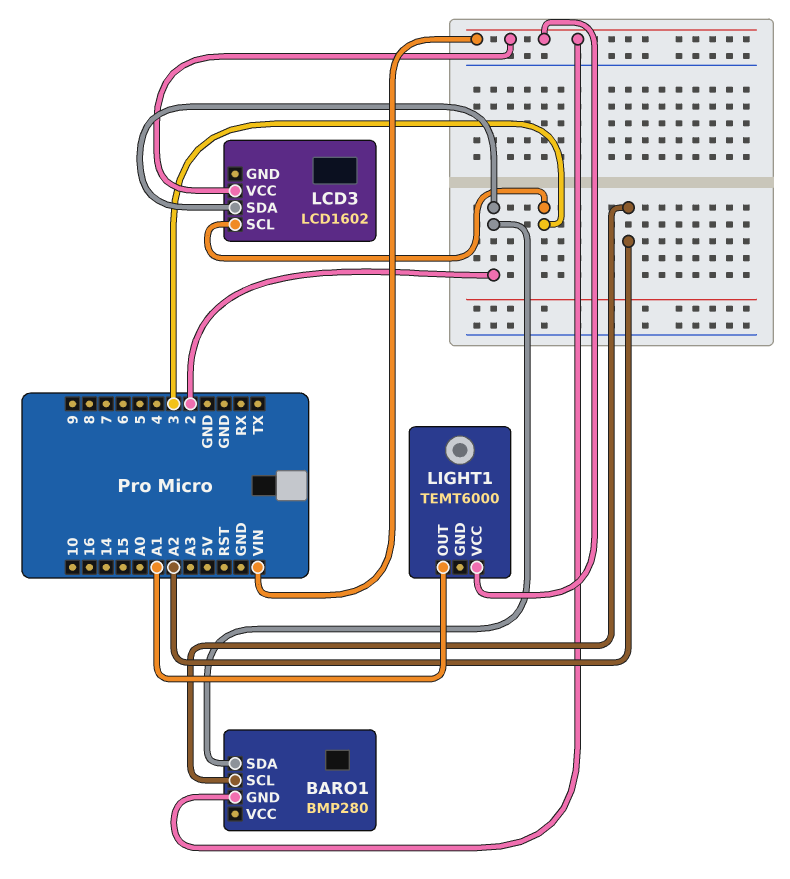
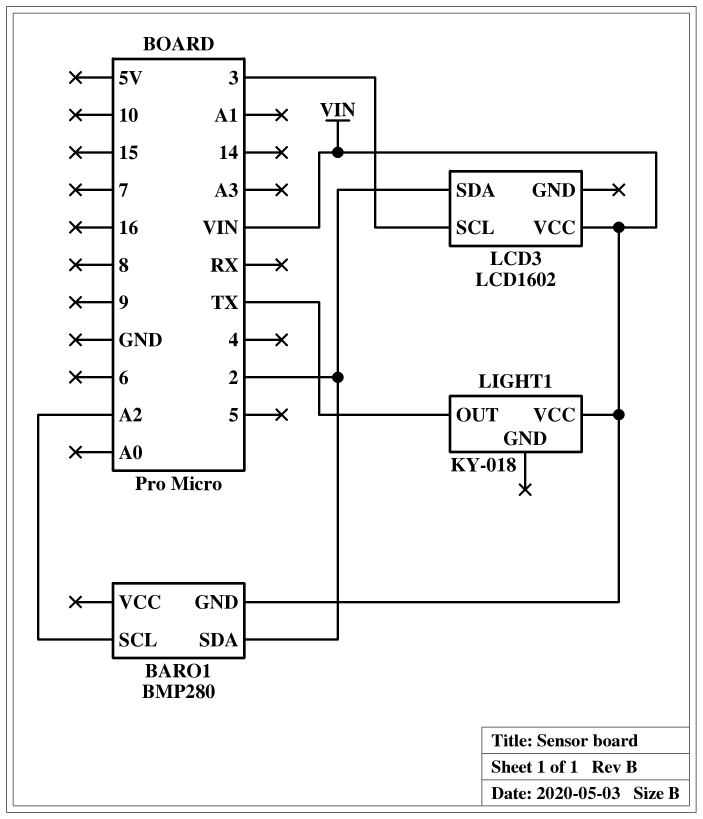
LIGHT1: TEMT6000 -> KY-018
LIGHT1 pin OUT: A1 -> TX

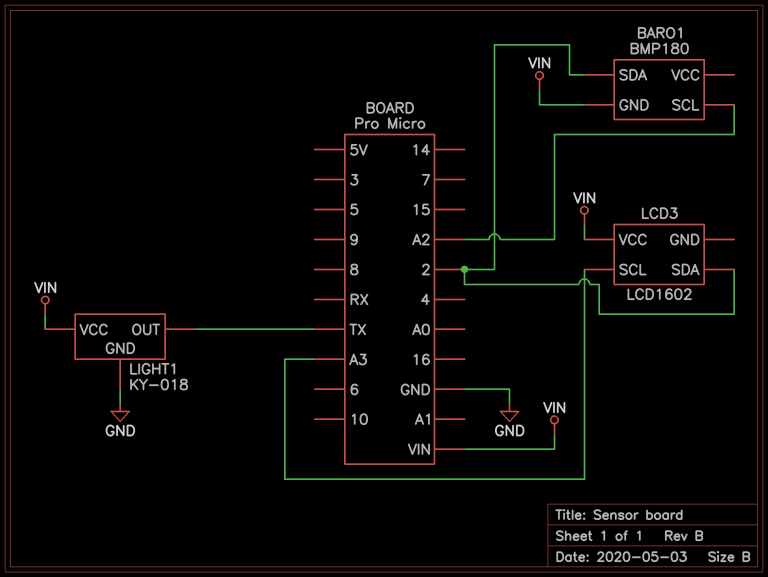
BARO1: BMP280 -> BMP180
LCD3 pin SCL: 3 -> A3
LIGHT1 pin GND: none -> GND

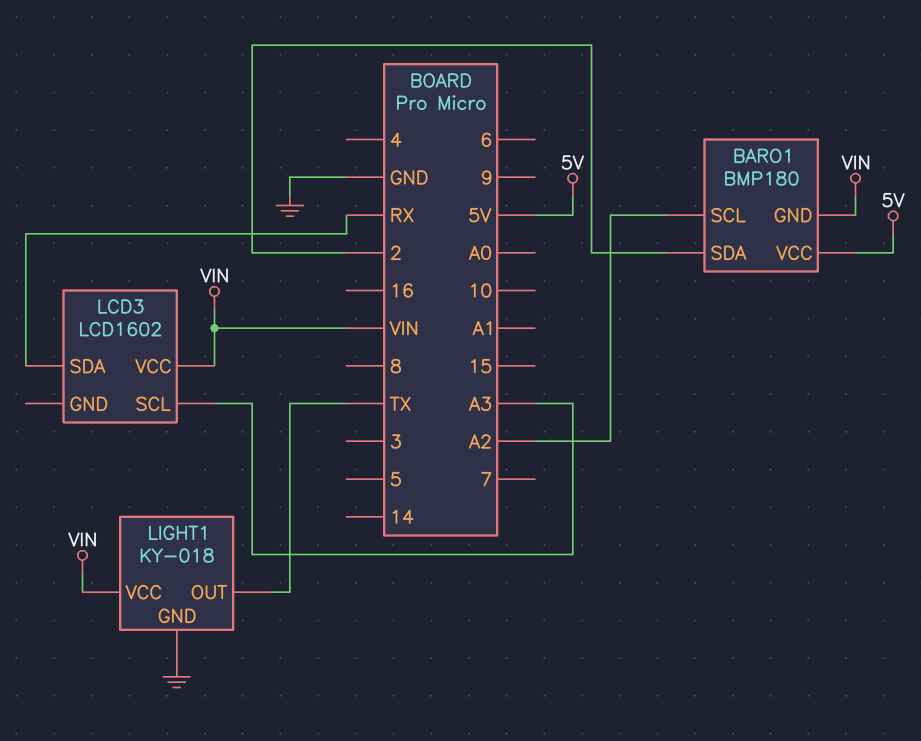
BARO1 pin VCC: none -> 5V
LCD3 pin SDA: 2 -> RX

